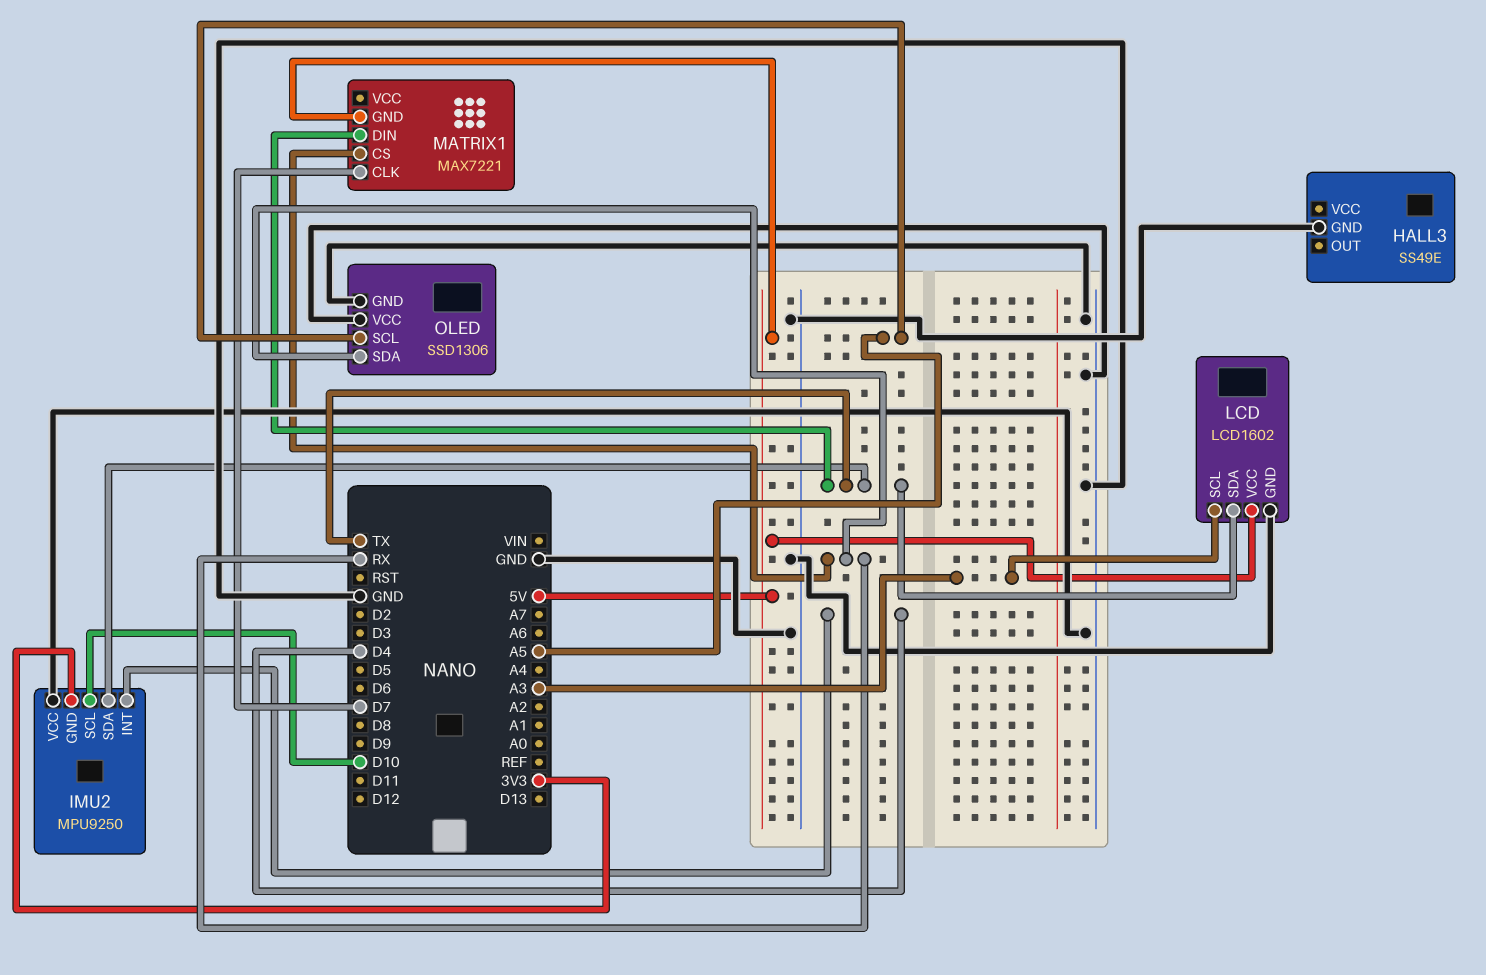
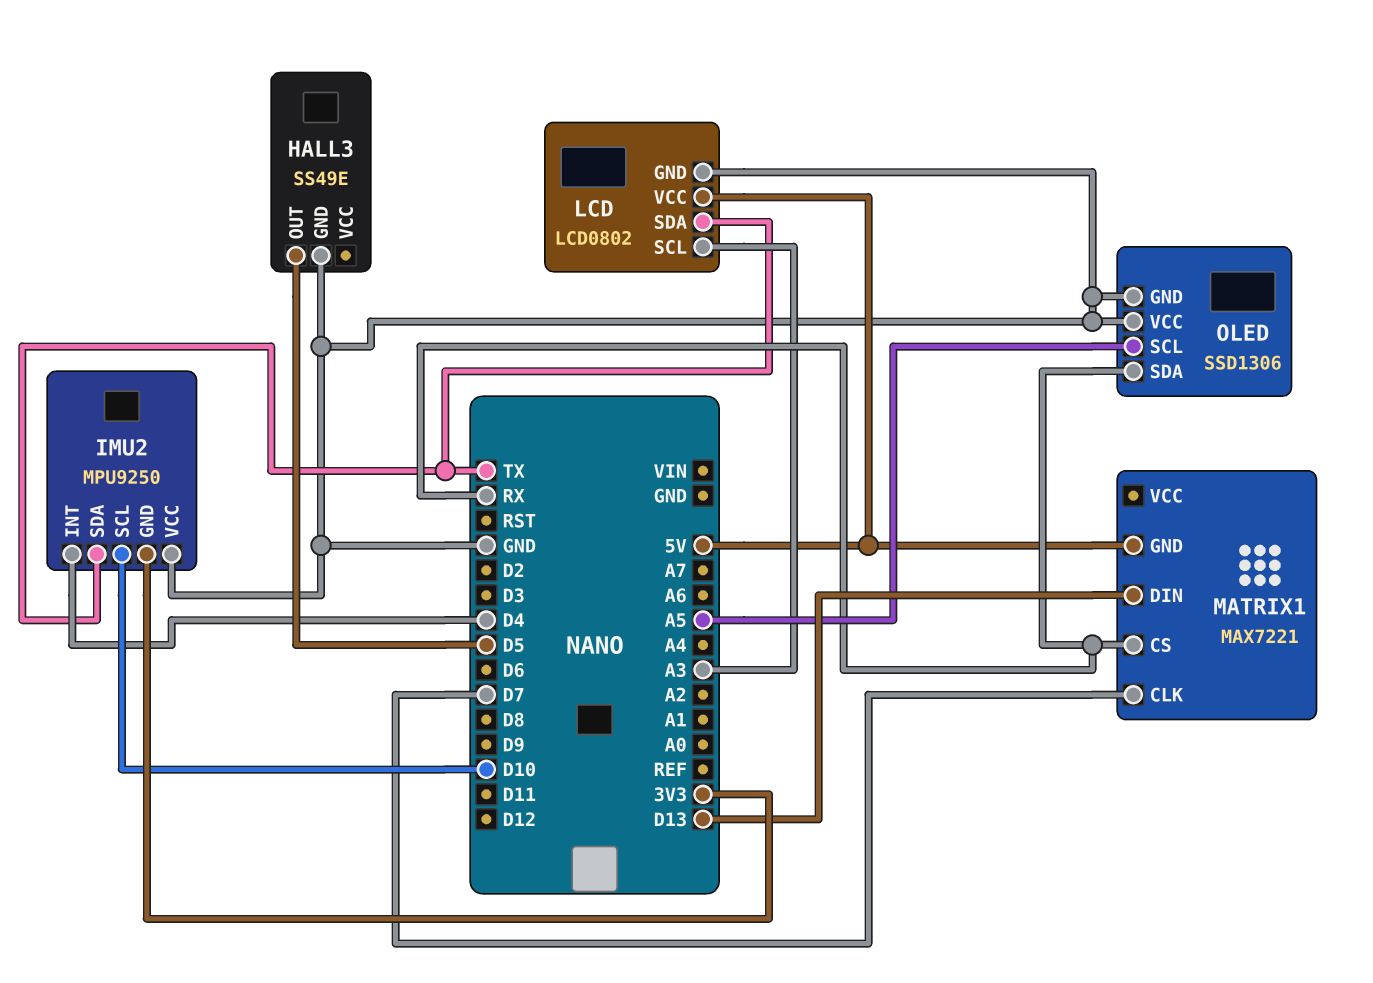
HALL3 pin OUT: none -> D5
LCD: LCD1602 -> LCD0802
MATRIX1 pin DIN: TX -> D13

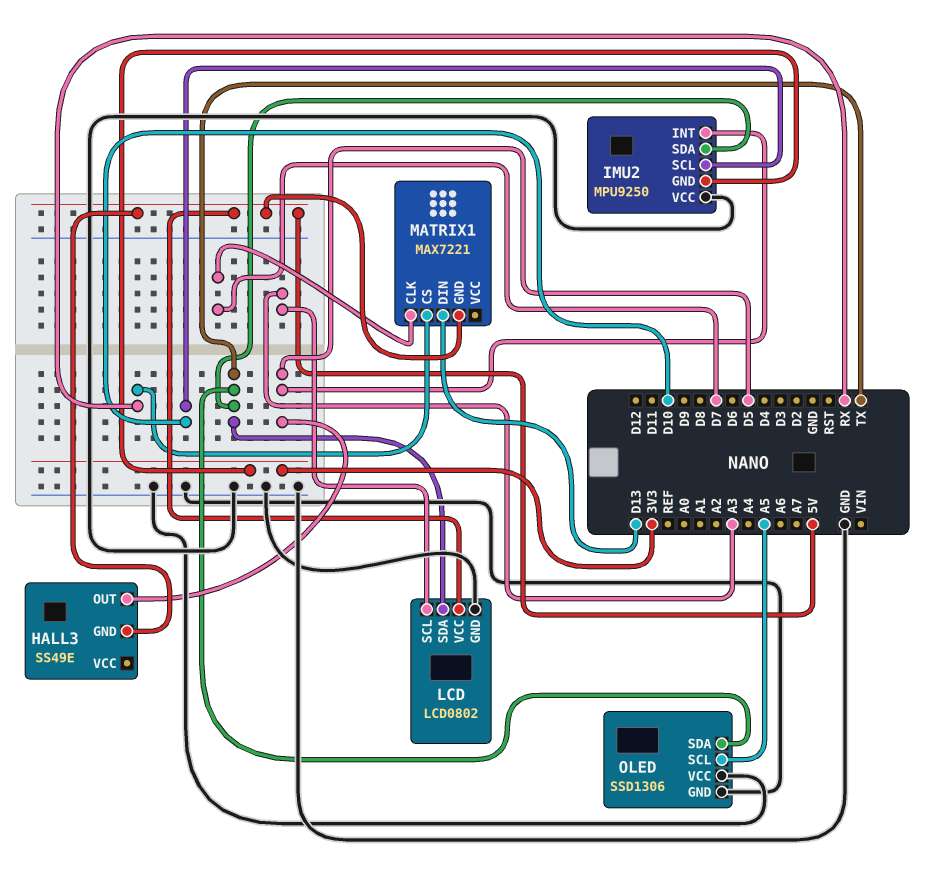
HALL3 pin GND: GND -> 5V
IMU2 pin INT: D4 -> D5
OLED pin SDA: RX -> TX

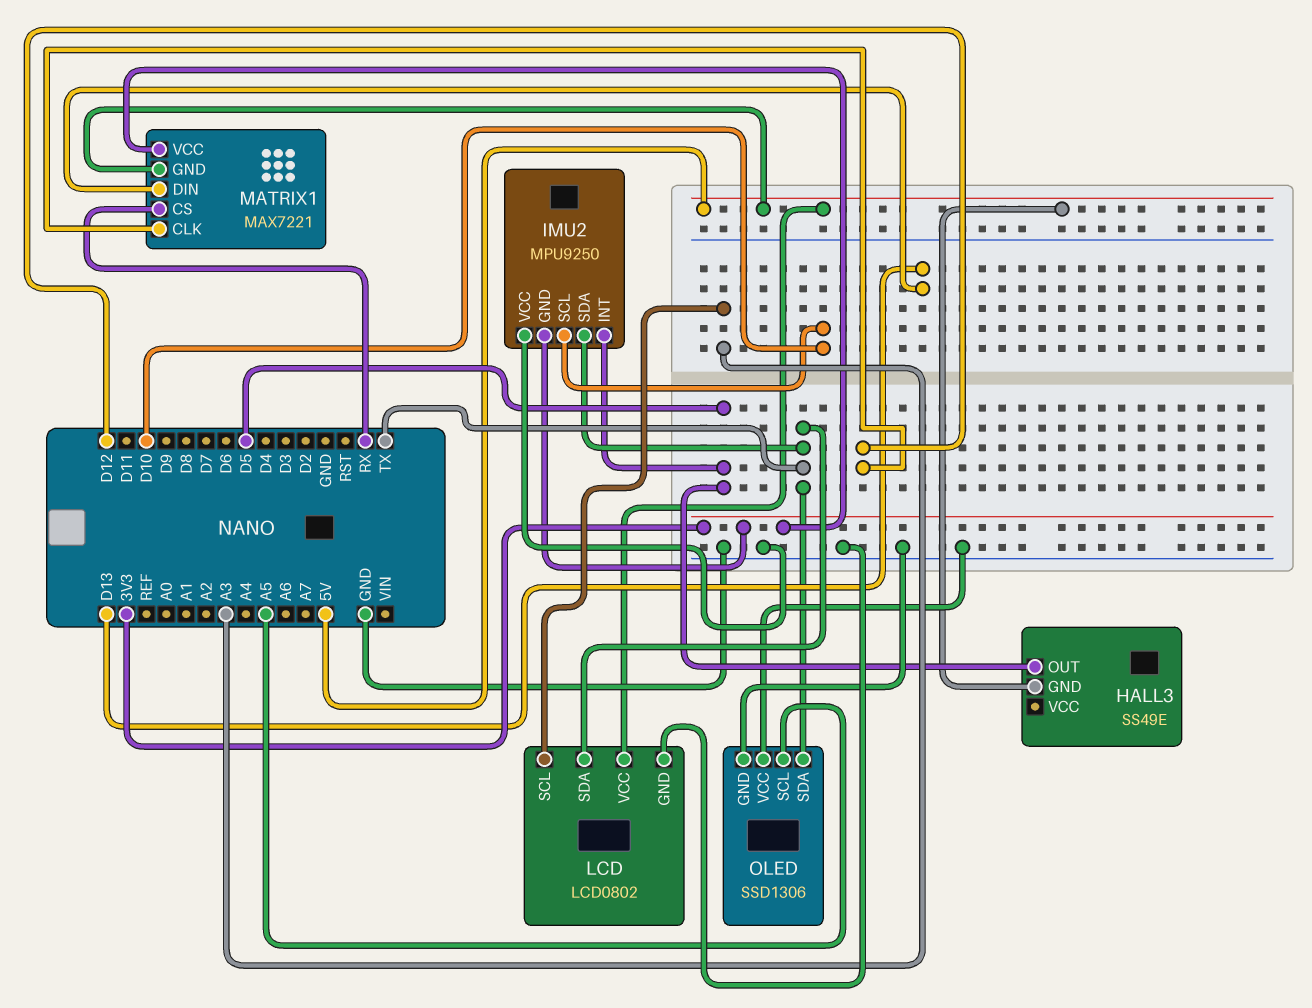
MATRIX1 pin CLK: D7 -> D12
MATRIX1 pin VCC: none -> 3V3

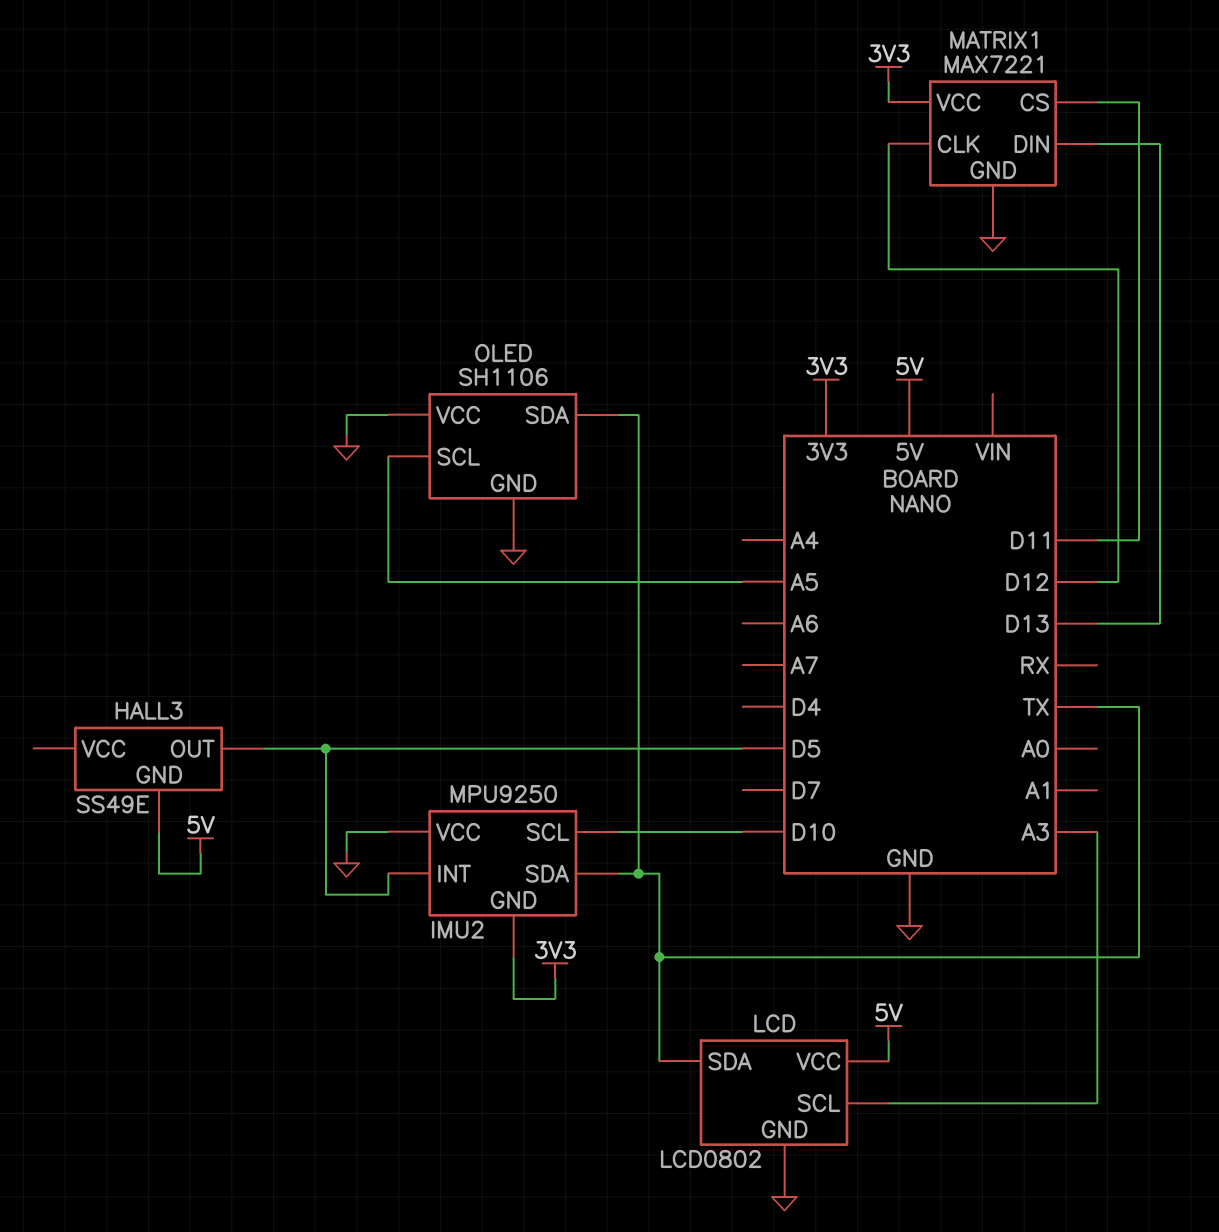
MATRIX1 pin CS: RX -> D11
MATRIX1 pin GND: 5V -> GND
OLED: SSD1306 -> SH1106

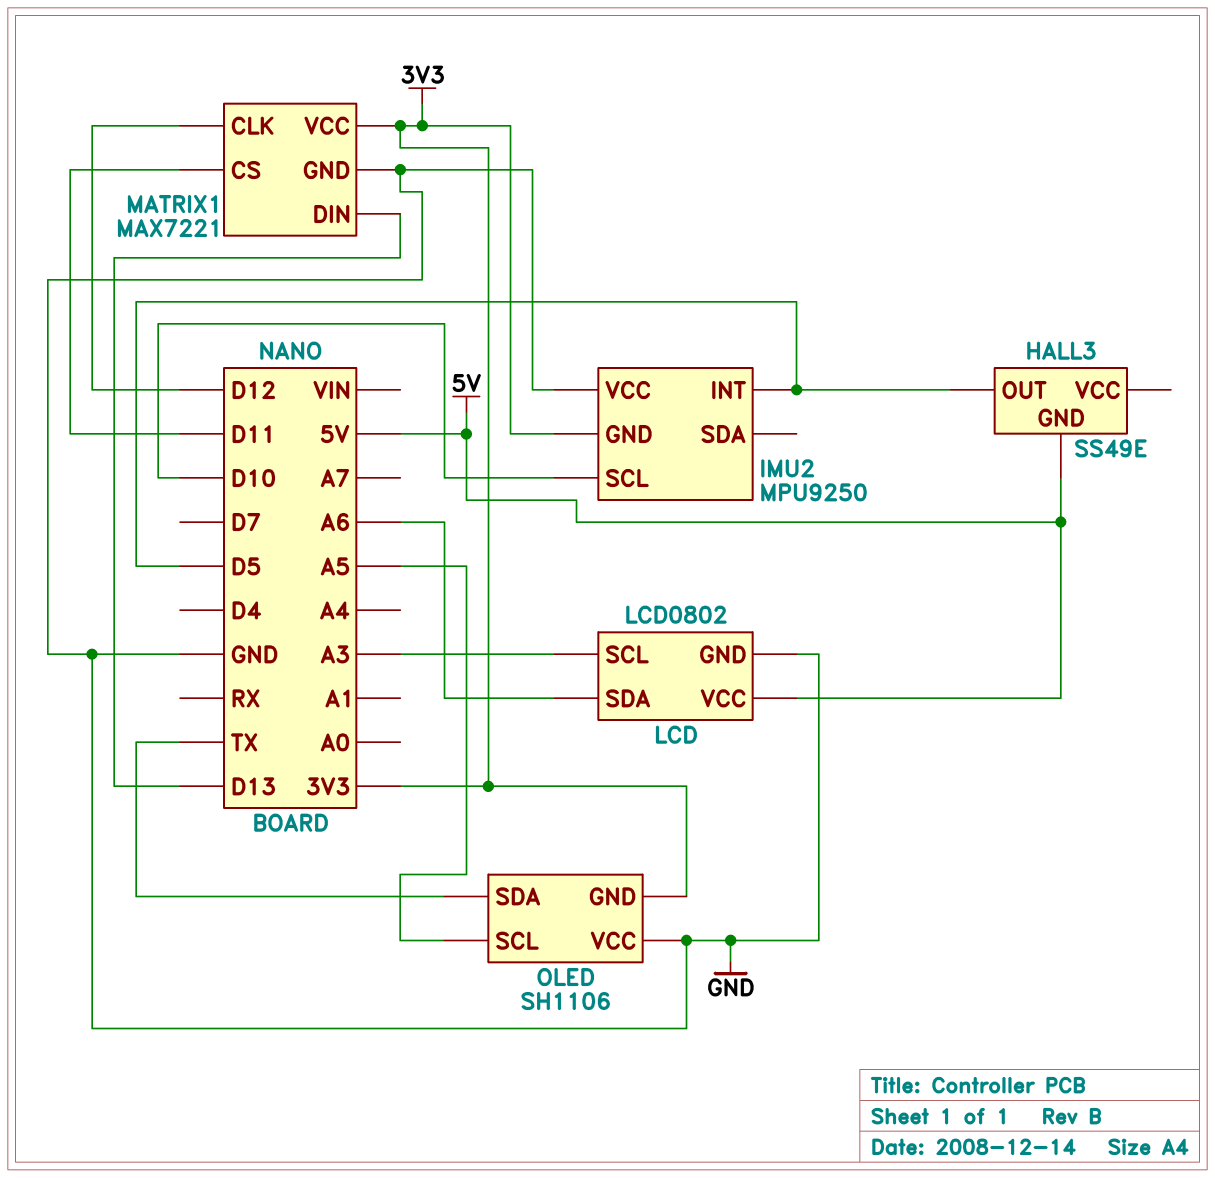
IMU2 pin SDA: TX -> none
LCD pin SDA: TX -> A6
OLED pin GND: GND -> 3V3

